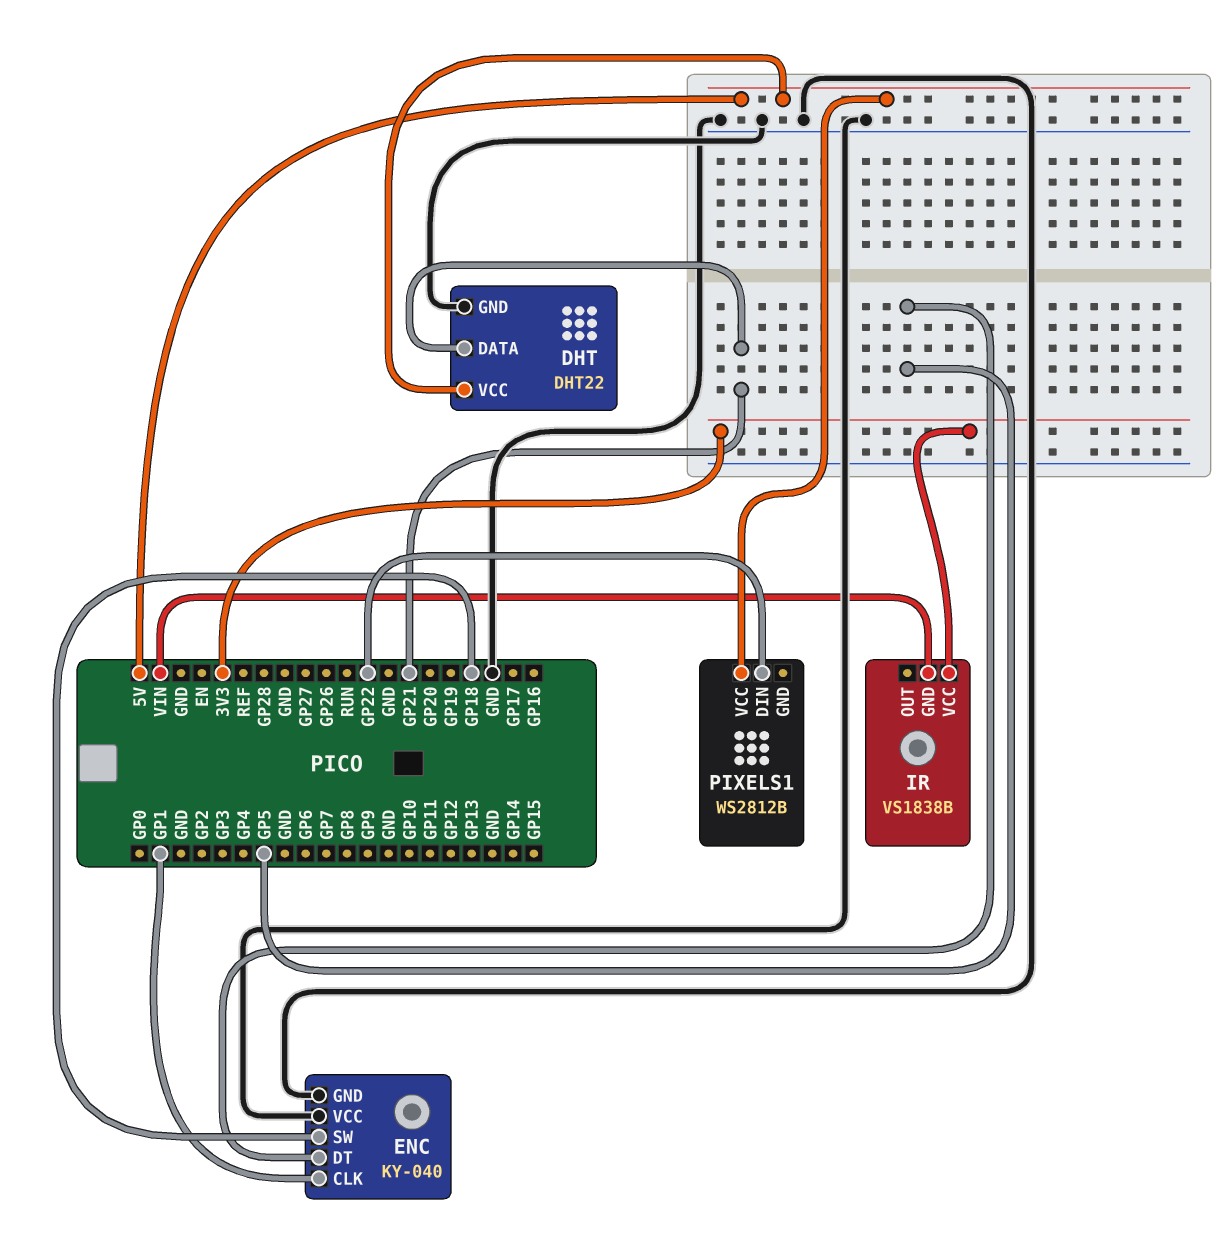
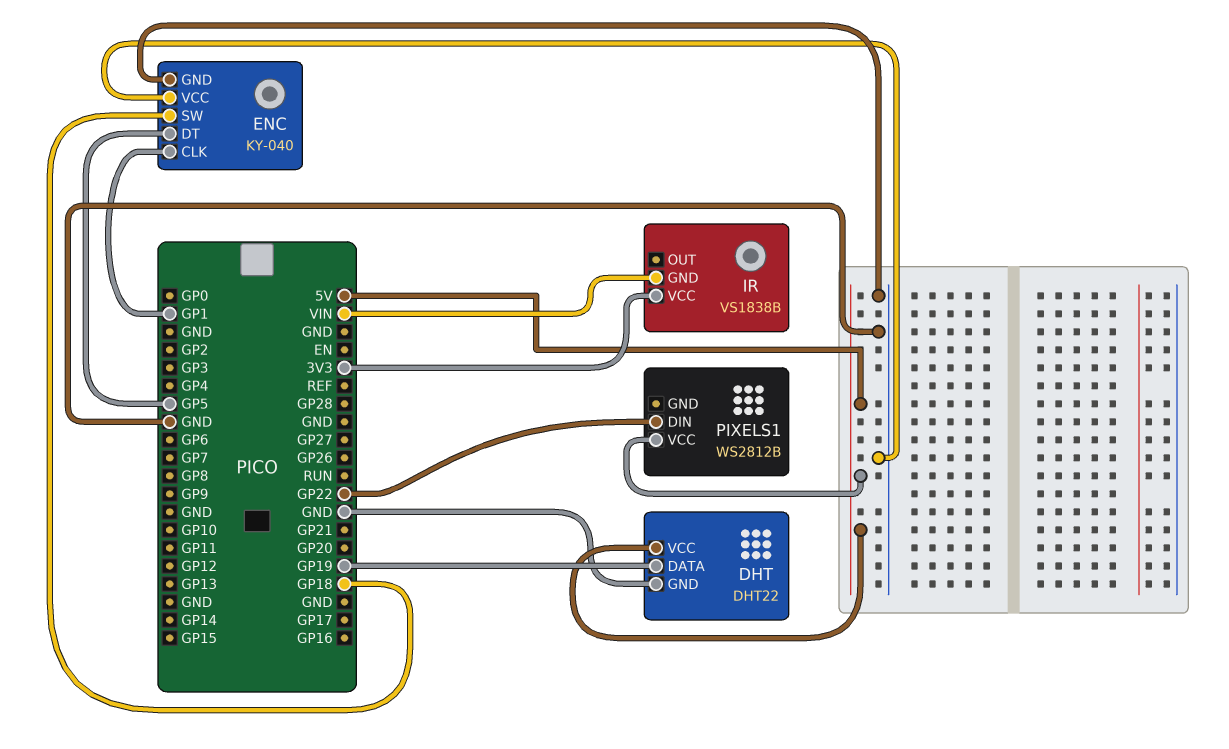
DHT pin DATA: GP21 -> GP19

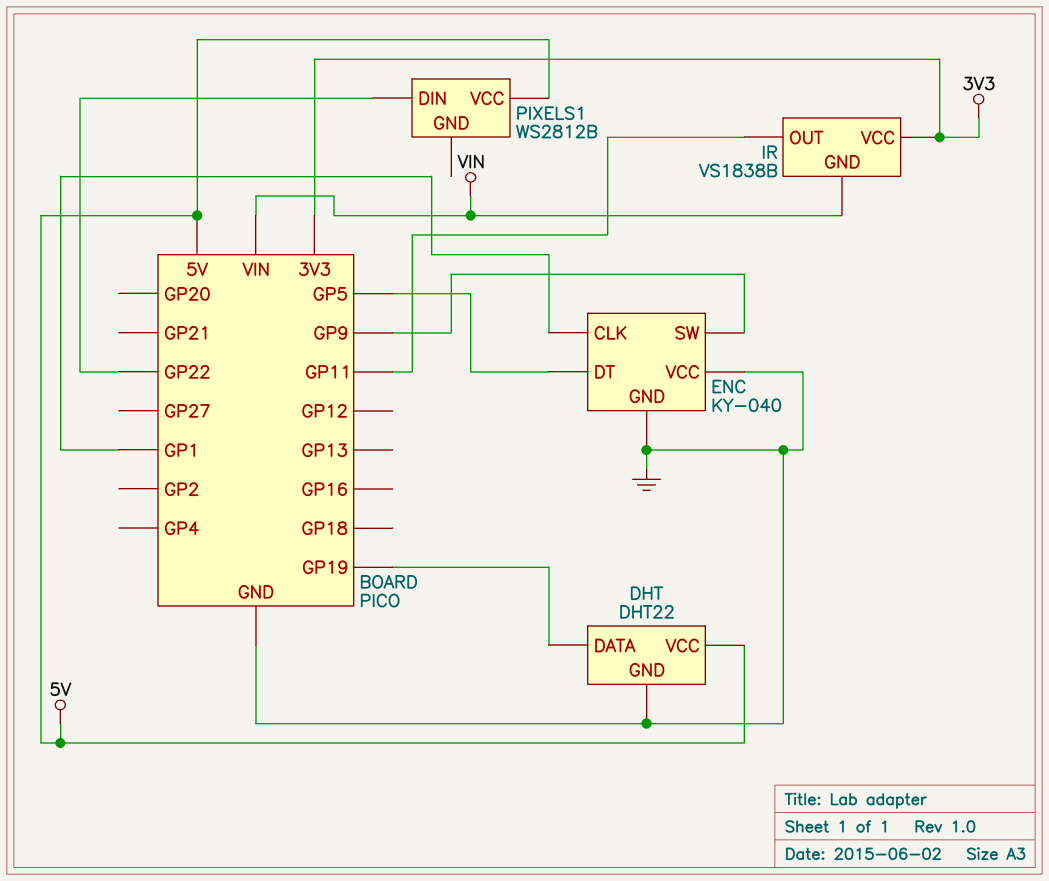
ENC pin SW: GP18 -> GP9
IR pin OUT: none -> GP11

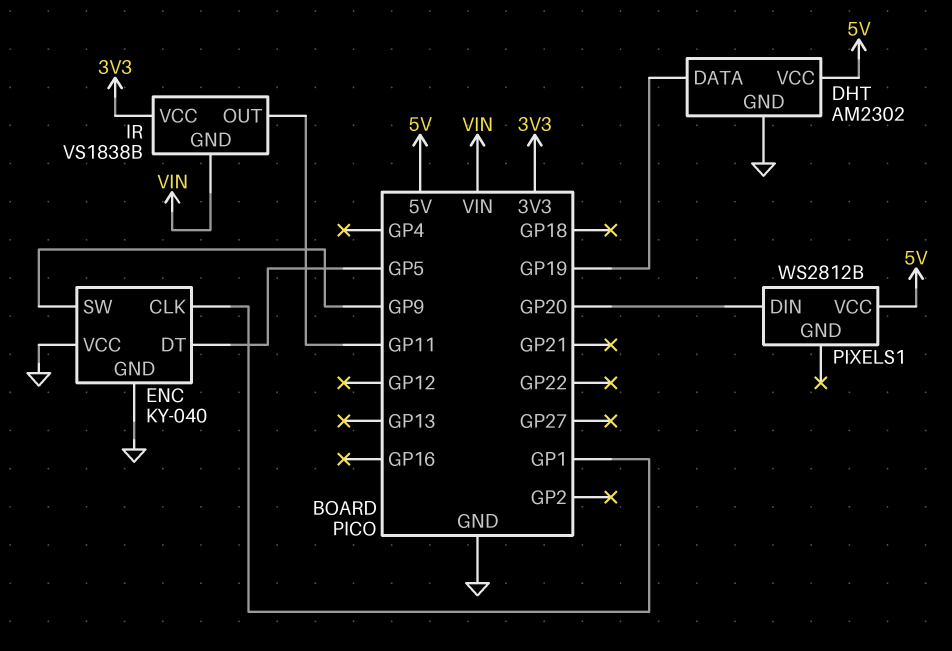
DHT: DHT22 -> AM2302
PIXELS1 pin DIN: GP22 -> GP20

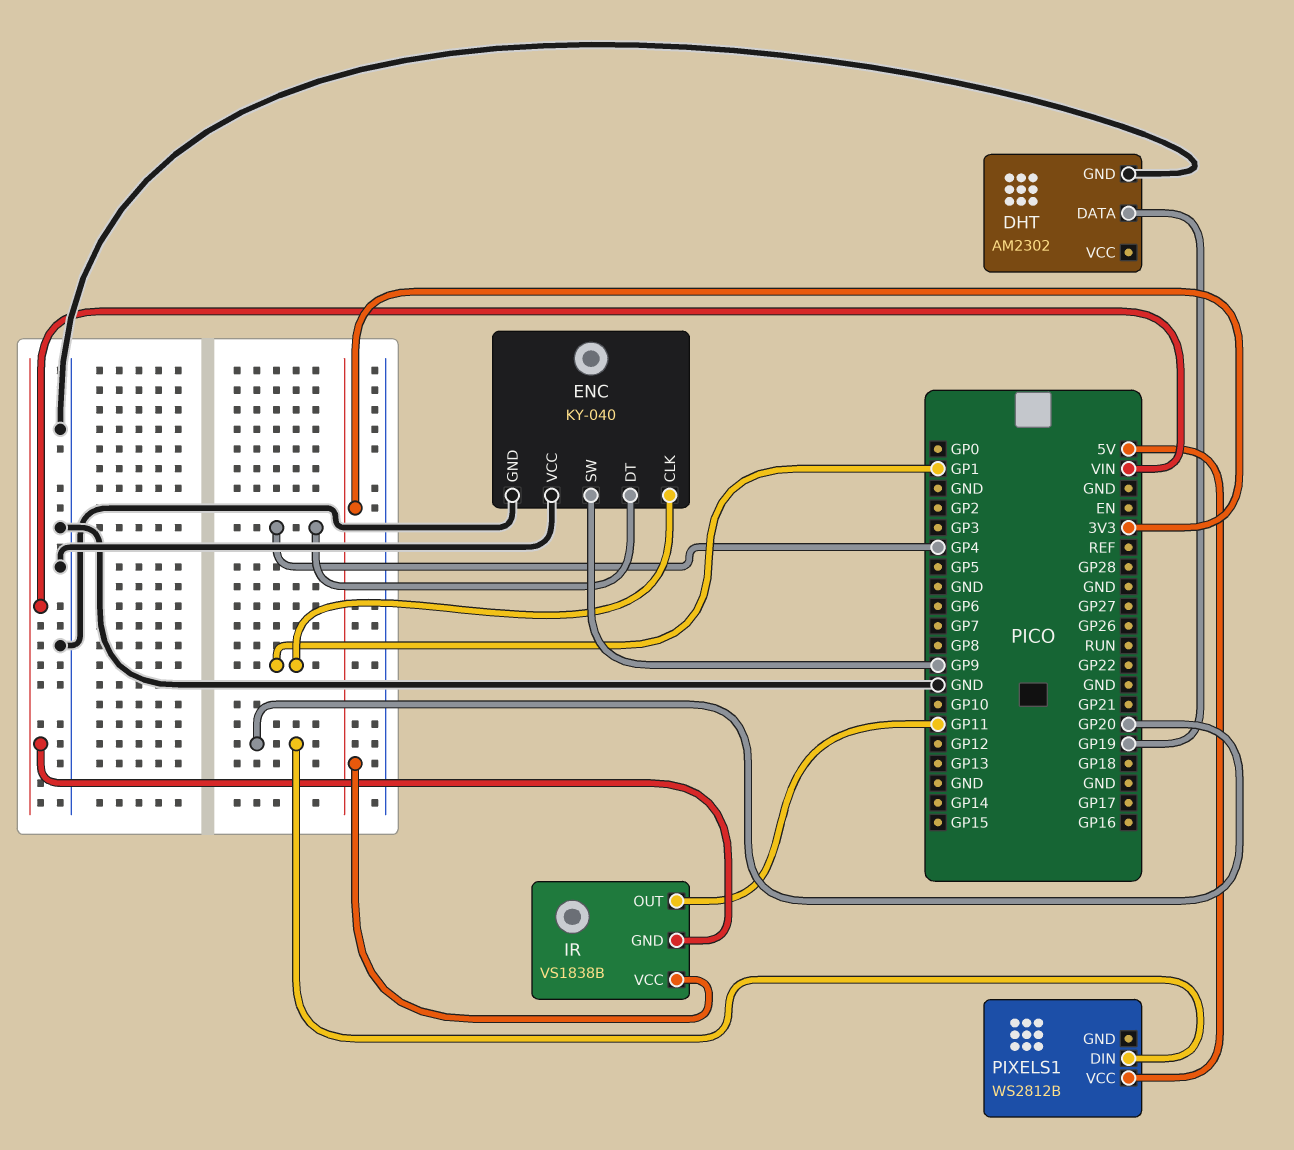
DHT pin VCC: 5V -> none
ENC pin DT: GP5 -> GP4

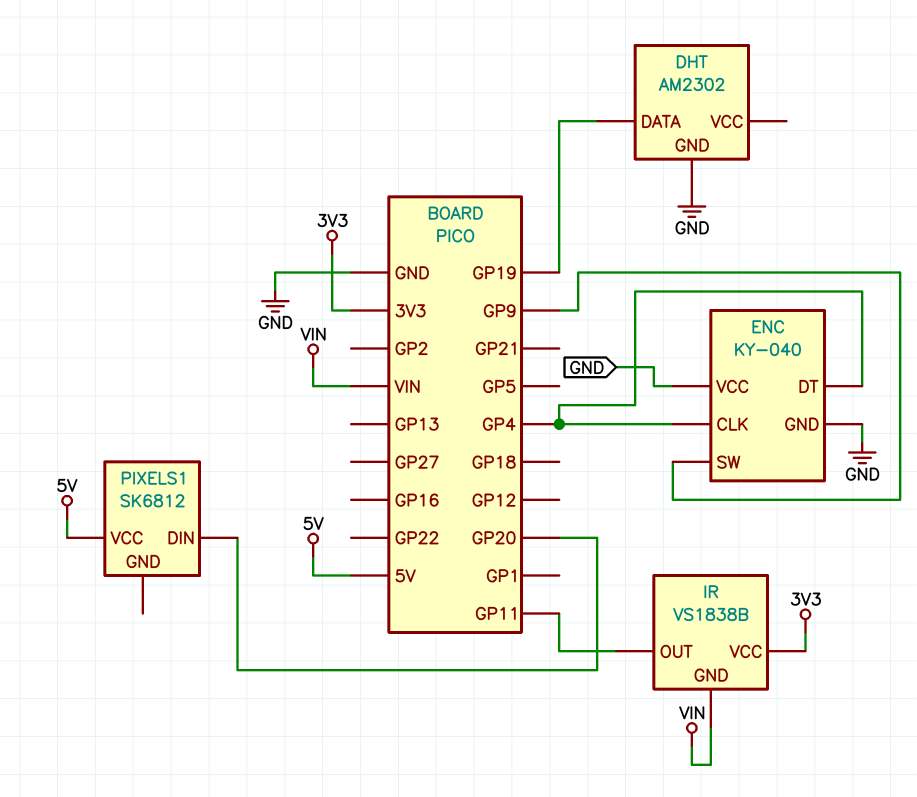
ENC pin CLK: GP1 -> GP4
PIXELS1: WS2812B -> SK6812

